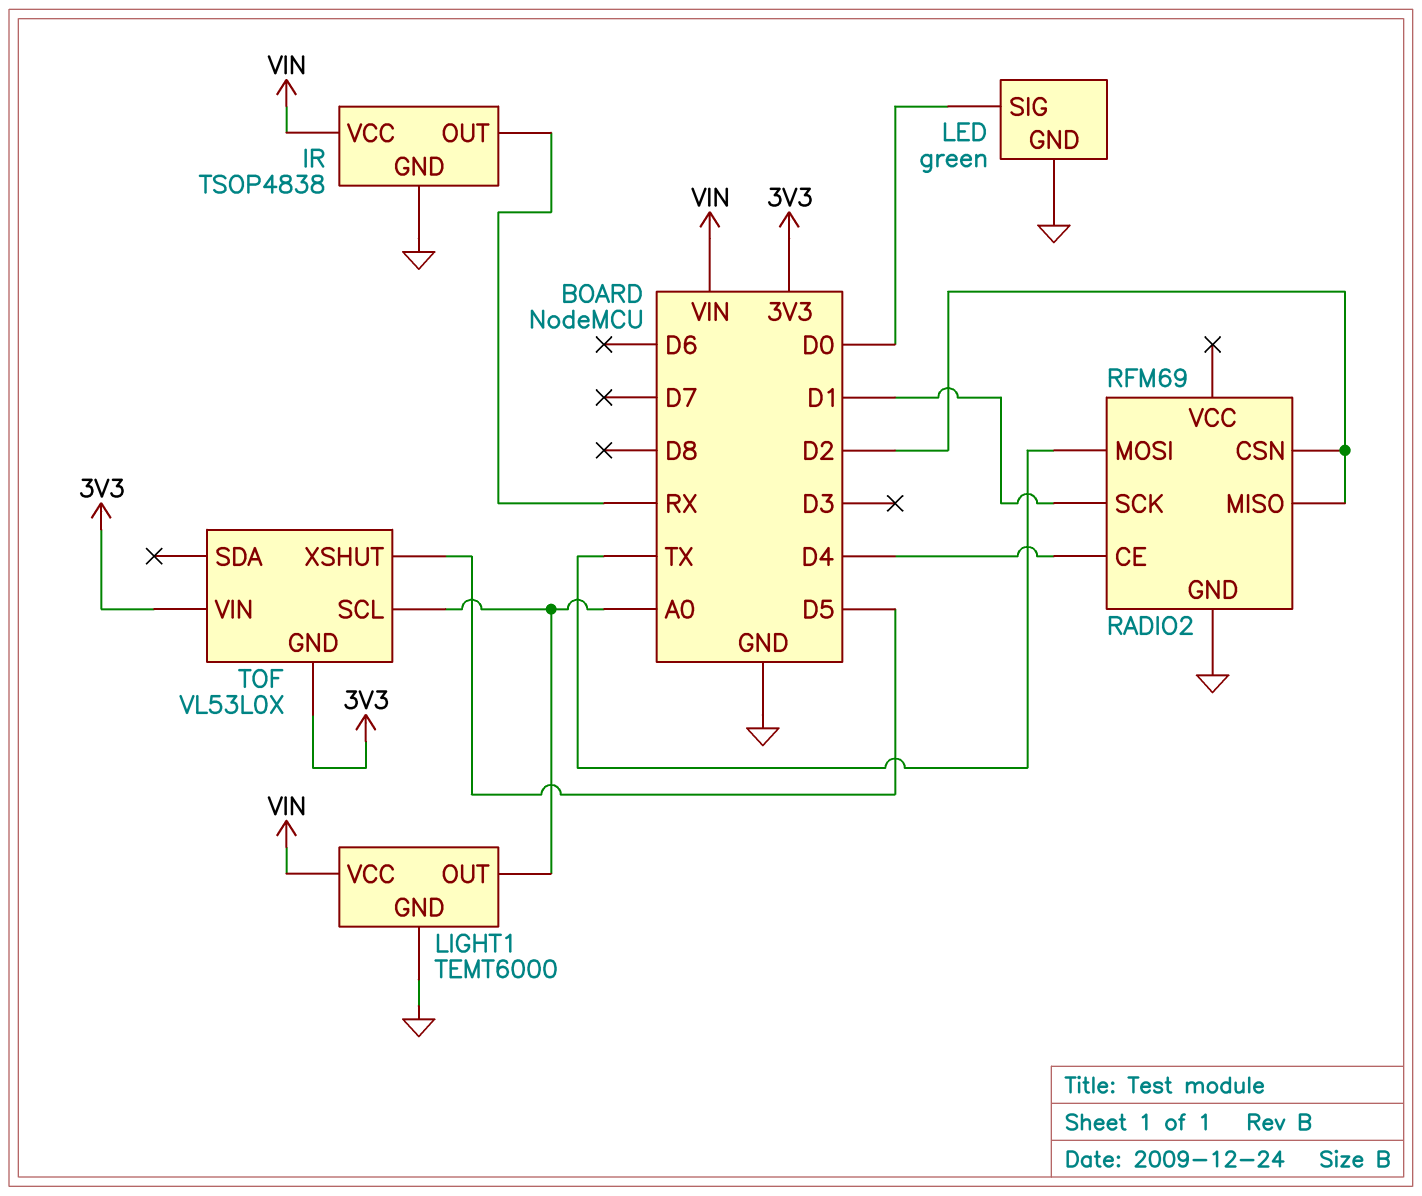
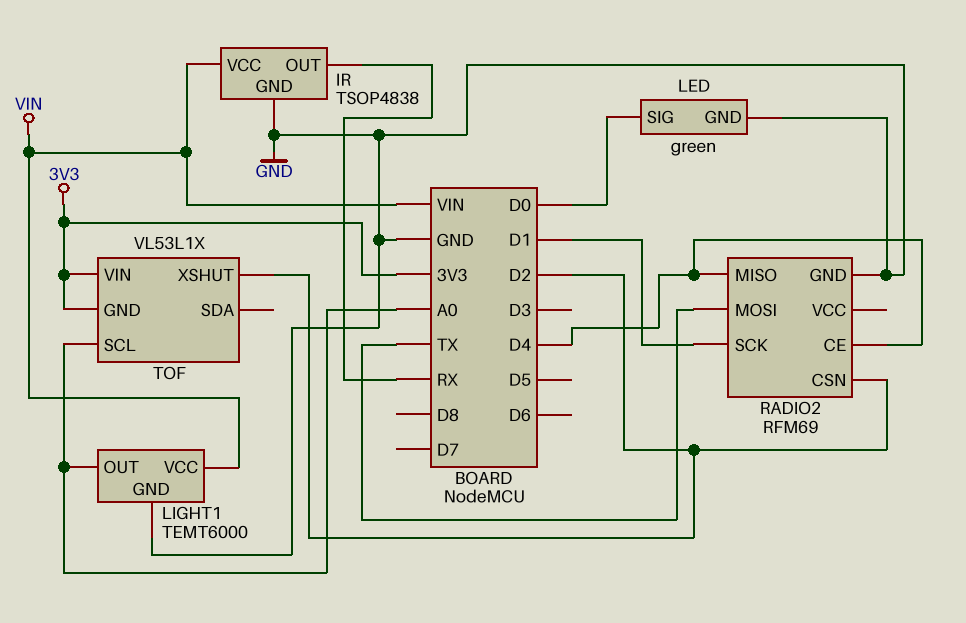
RADIO2 pin MISO: D2 -> D4
TOF: VL53L0X -> VL53L1X
TOF pin XSHUT: D5 -> D2

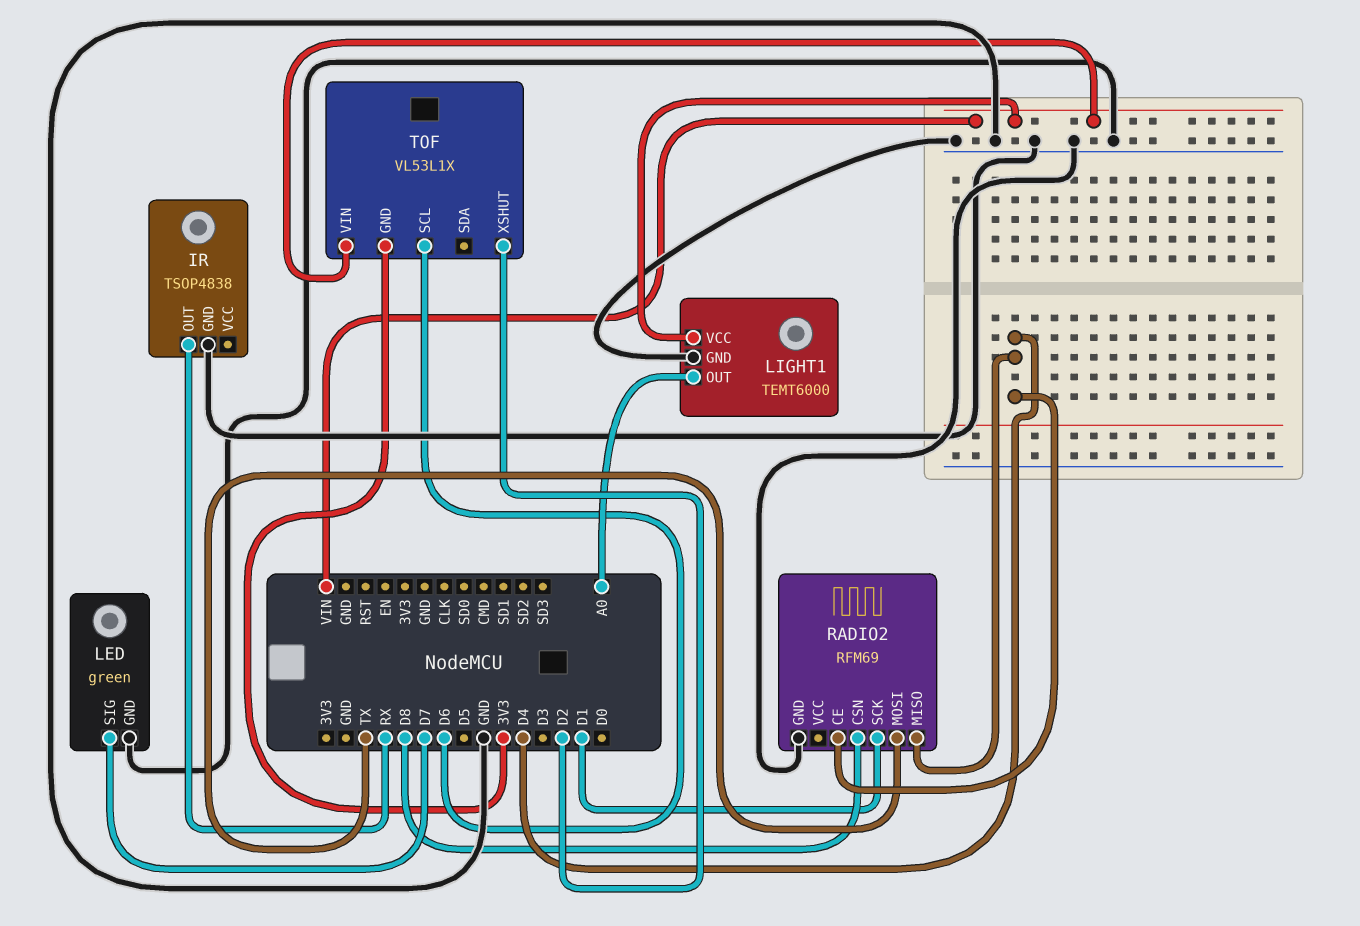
IR pin VCC: VIN -> none
LED pin SIG: D0 -> D7
RADIO2 pin CSN: D2 -> D8
TOF pin SCL: A0 -> D6
TOF pin VIN: 3V3 -> VIN

